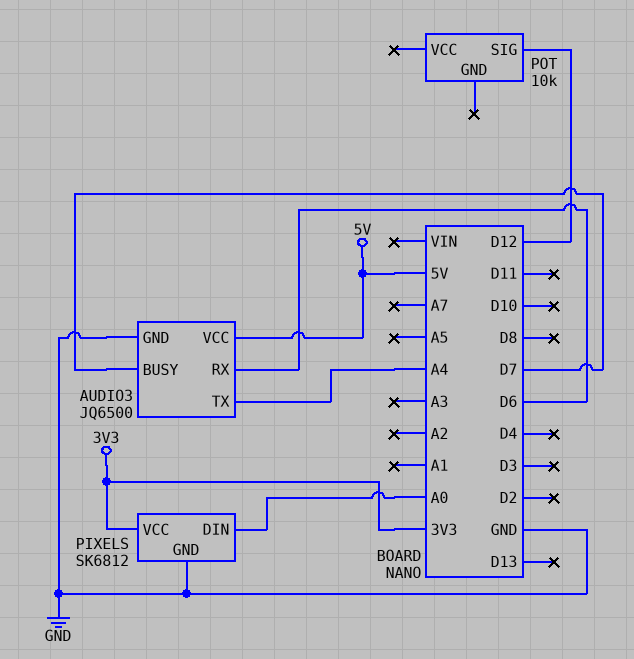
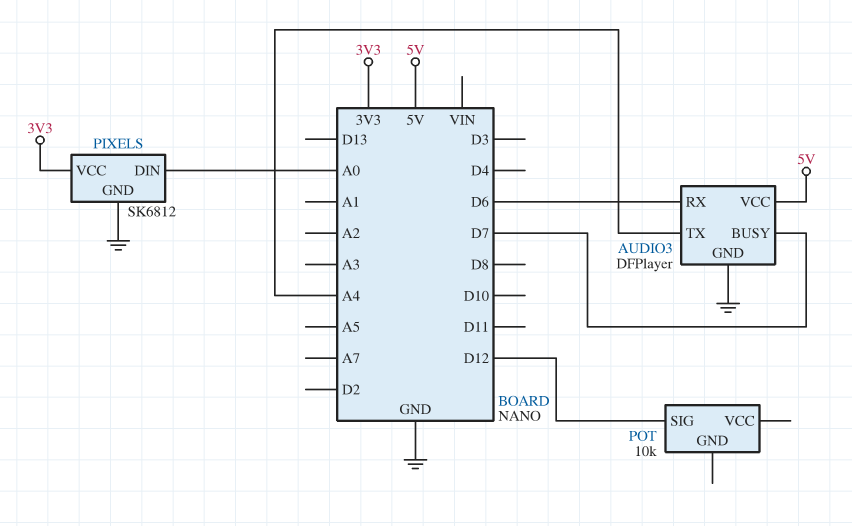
AUDIO3: JQ6500 -> DFPlayer

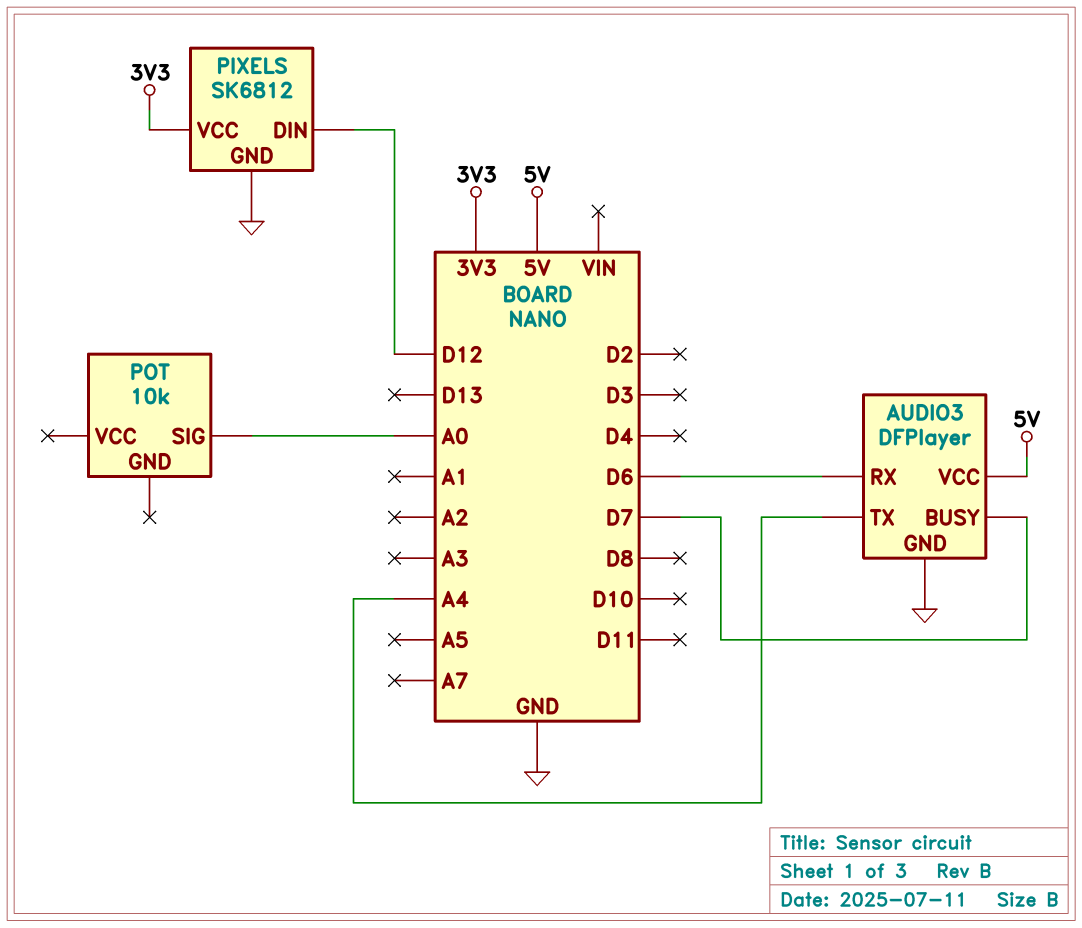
PIXELS pin DIN: A0 -> D12
POT pin SIG: D12 -> A0

